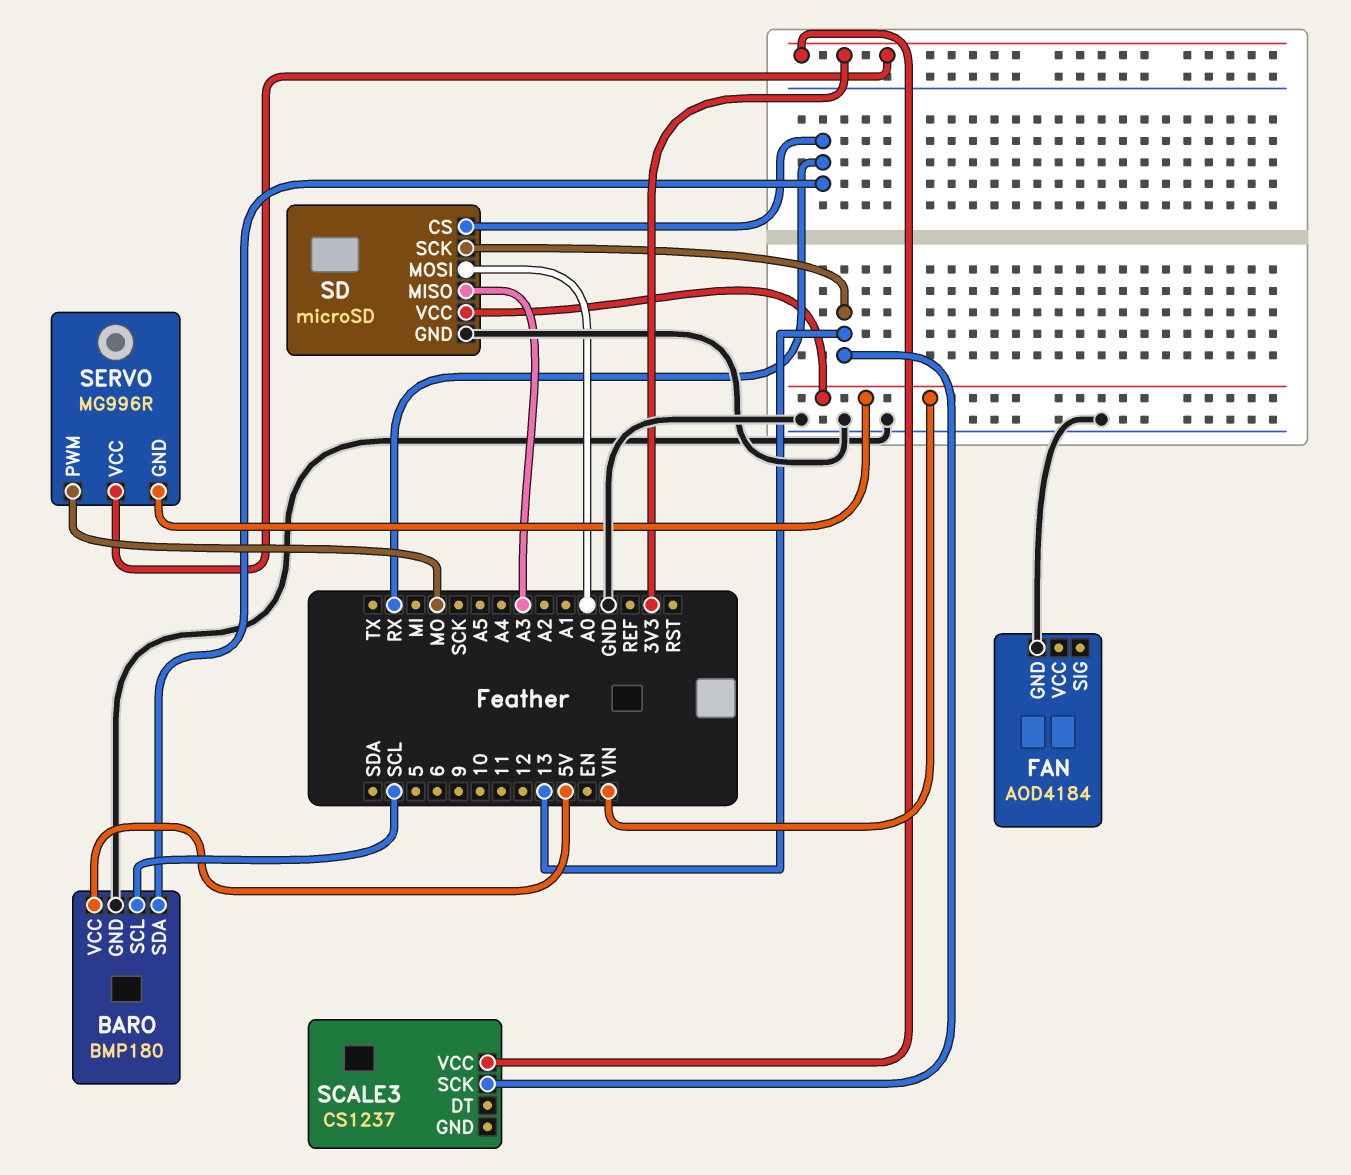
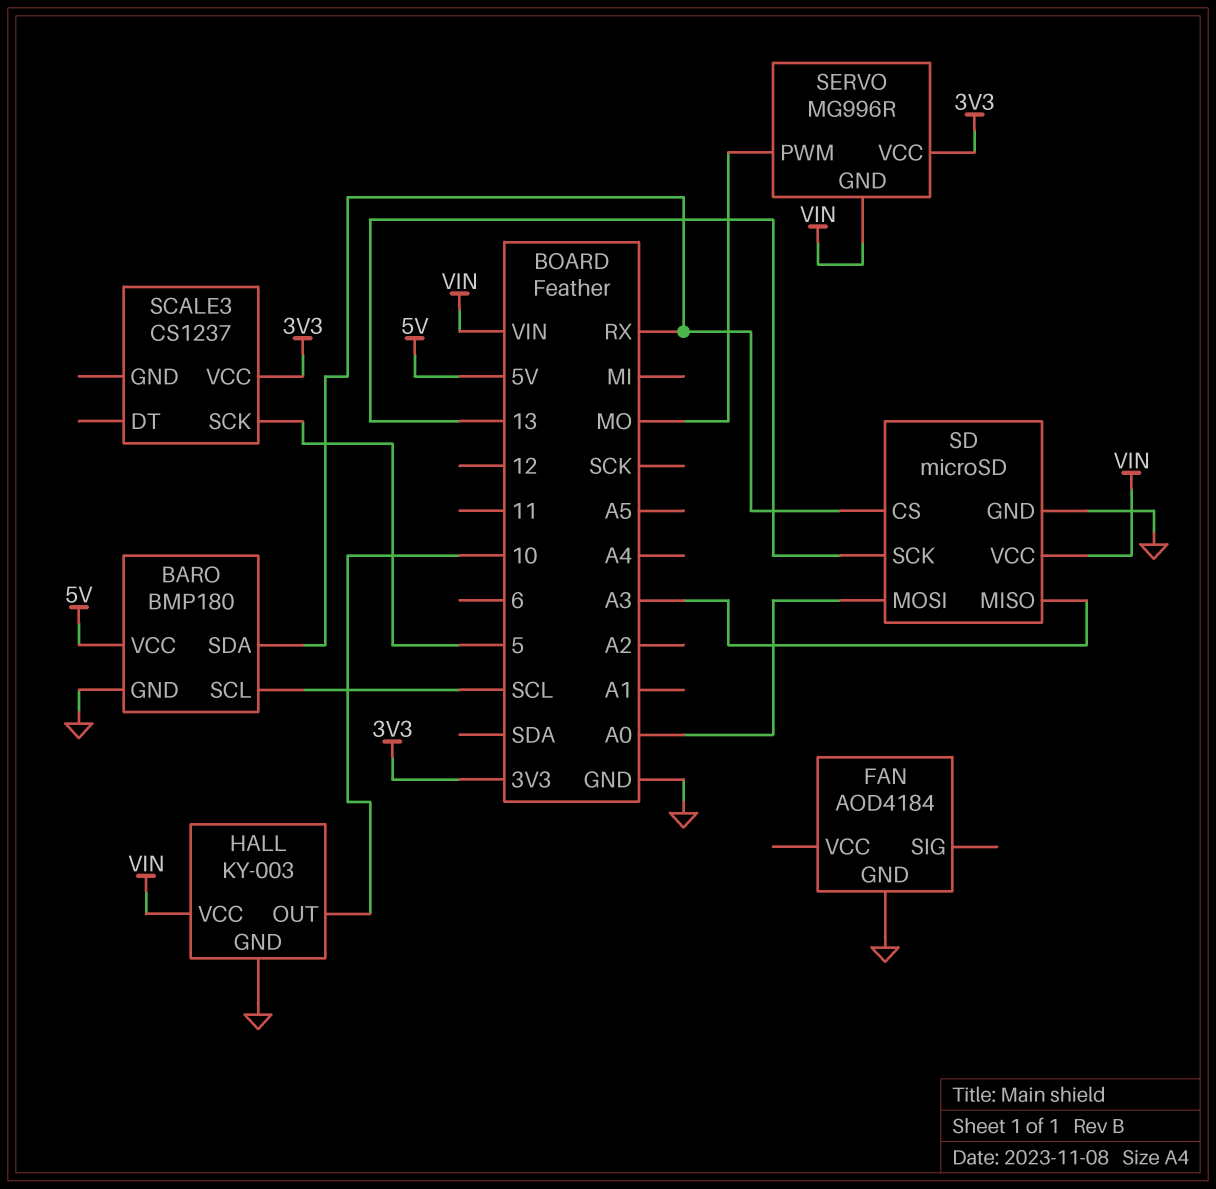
HALL: none -> KY-003
HALL pin GND: none -> GND
HALL pin OUT: none -> 10
HALL pin VCC: none -> VIN
SCALE3 pin SCK: 13 -> 5

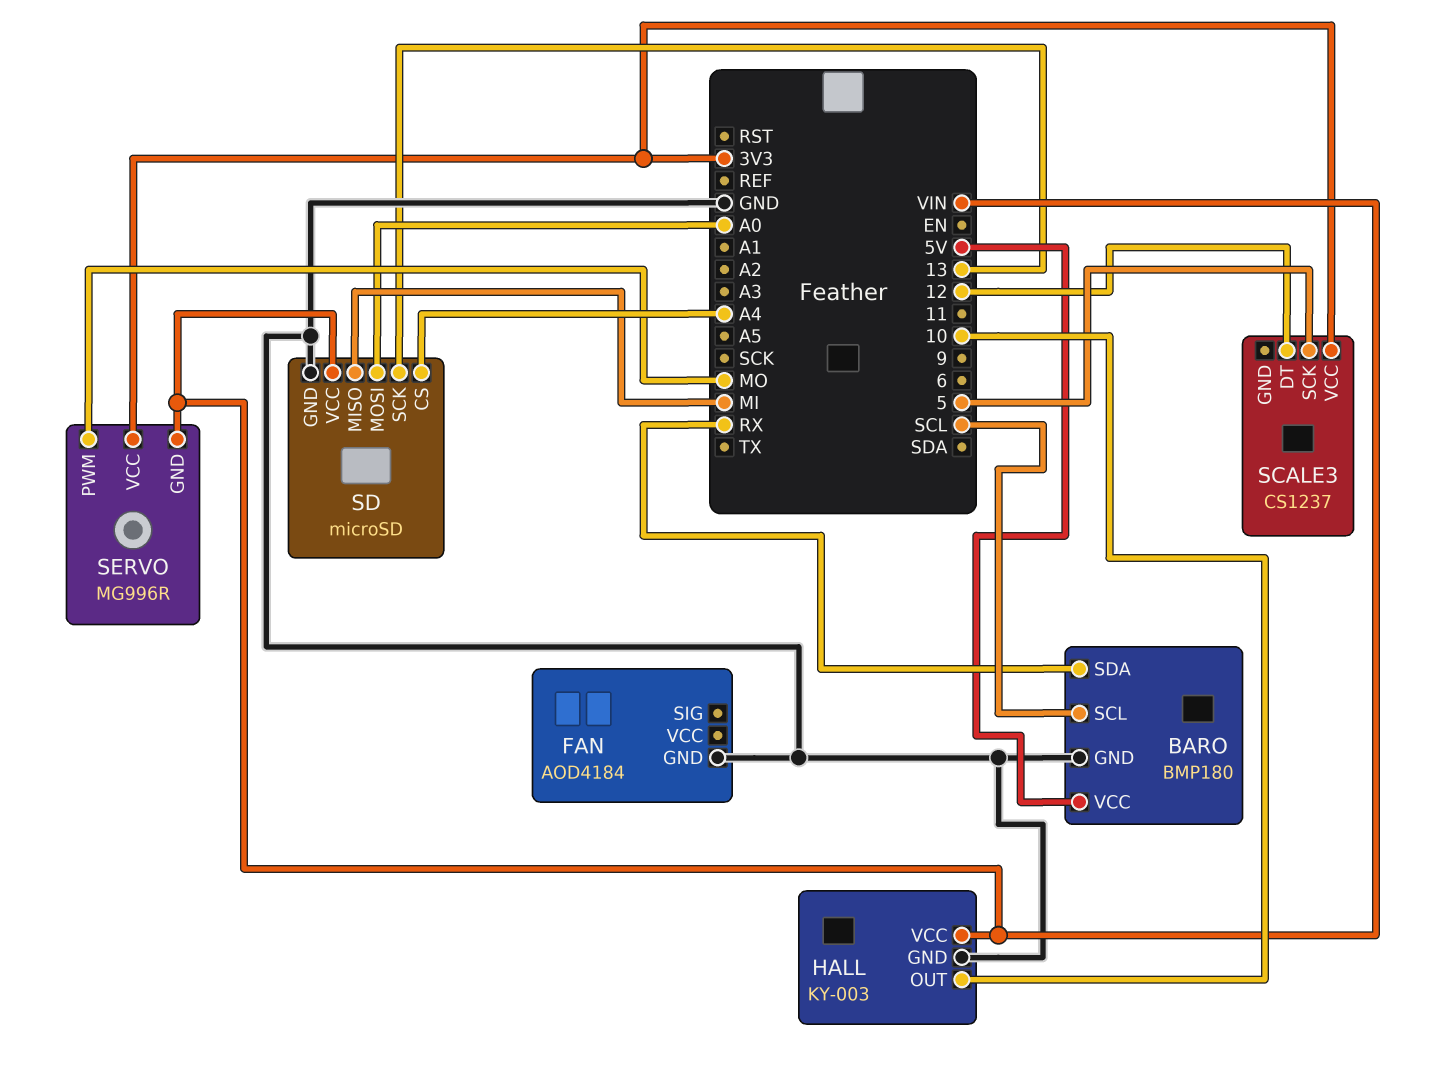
SCALE3 pin DT: none -> 12
SD pin CS: RX -> A4
SD pin MISO: A3 -> MI

